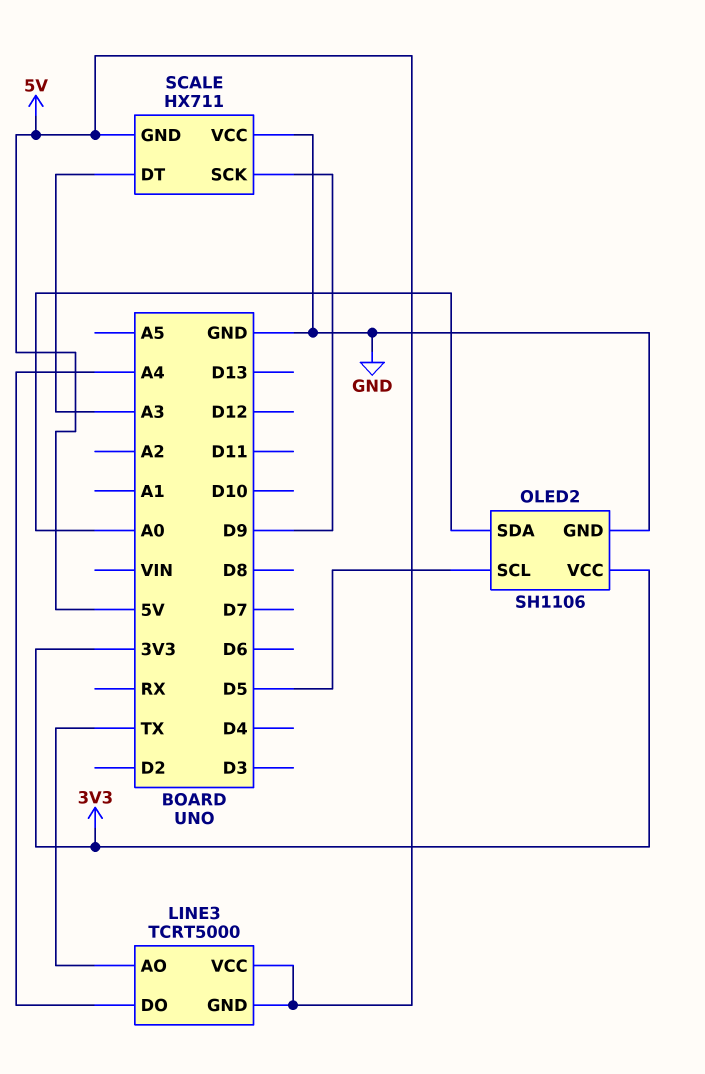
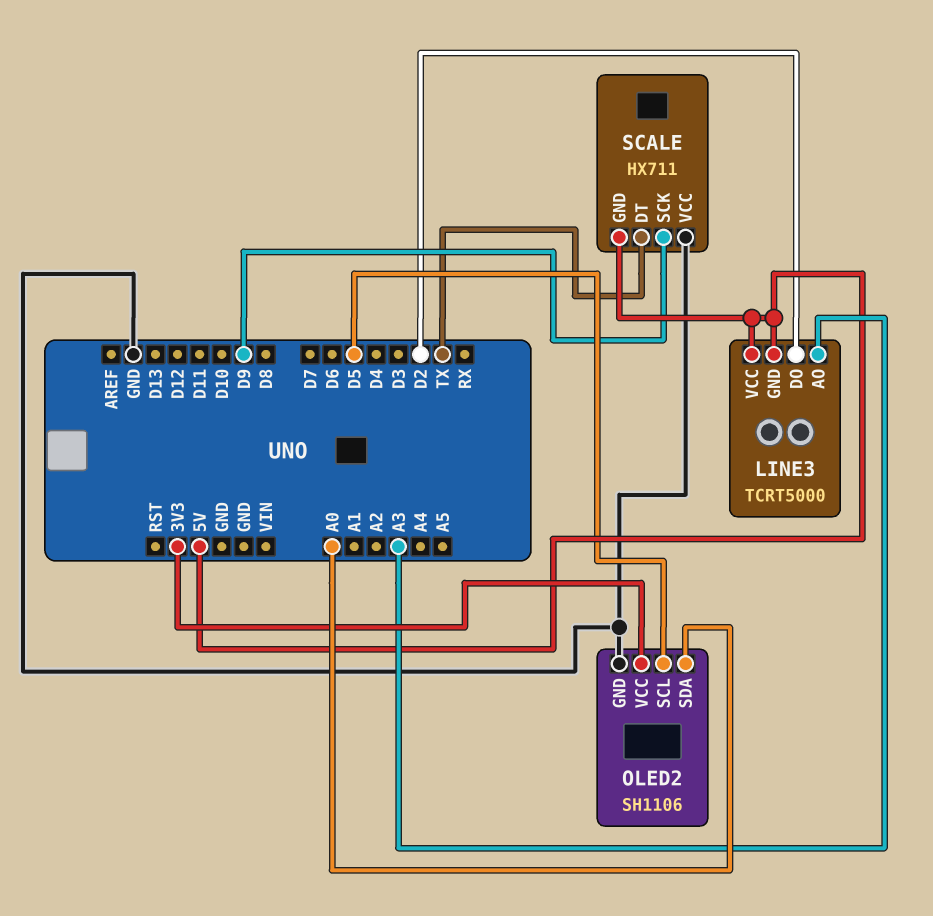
LINE3 pin AO: TX -> A3
LINE3 pin DO: A4 -> D2
SCALE pin DT: A3 -> TX

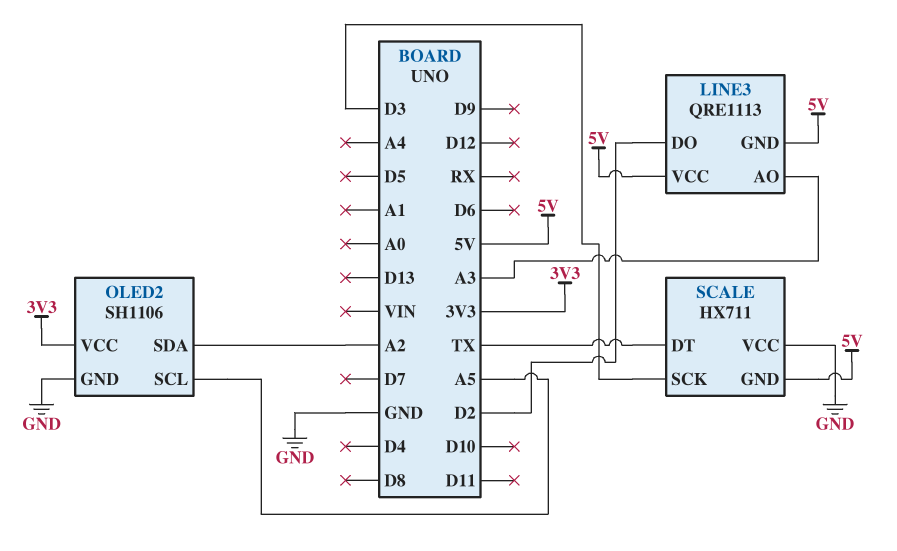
LINE3: TCRT5000 -> QRE1113
OLED2 pin SCL: D5 -> A5
OLED2 pin SDA: A0 -> A2
SCALE pin SCK: D9 -> D3

